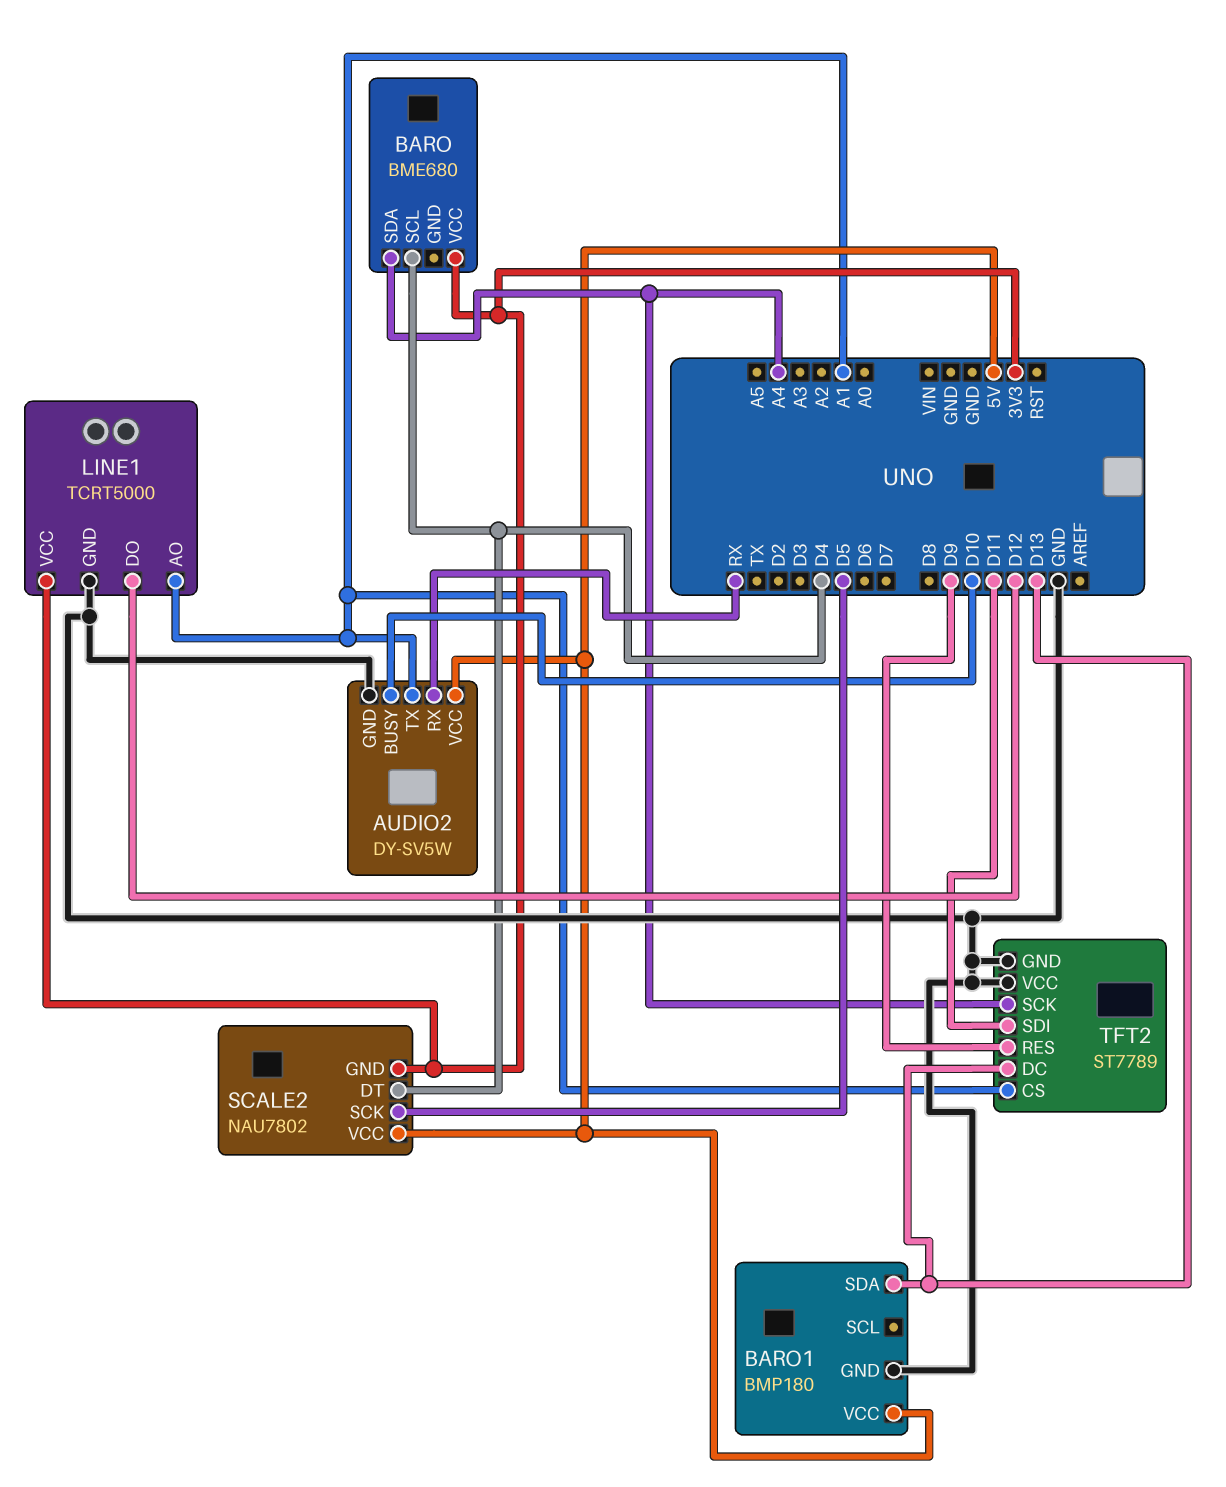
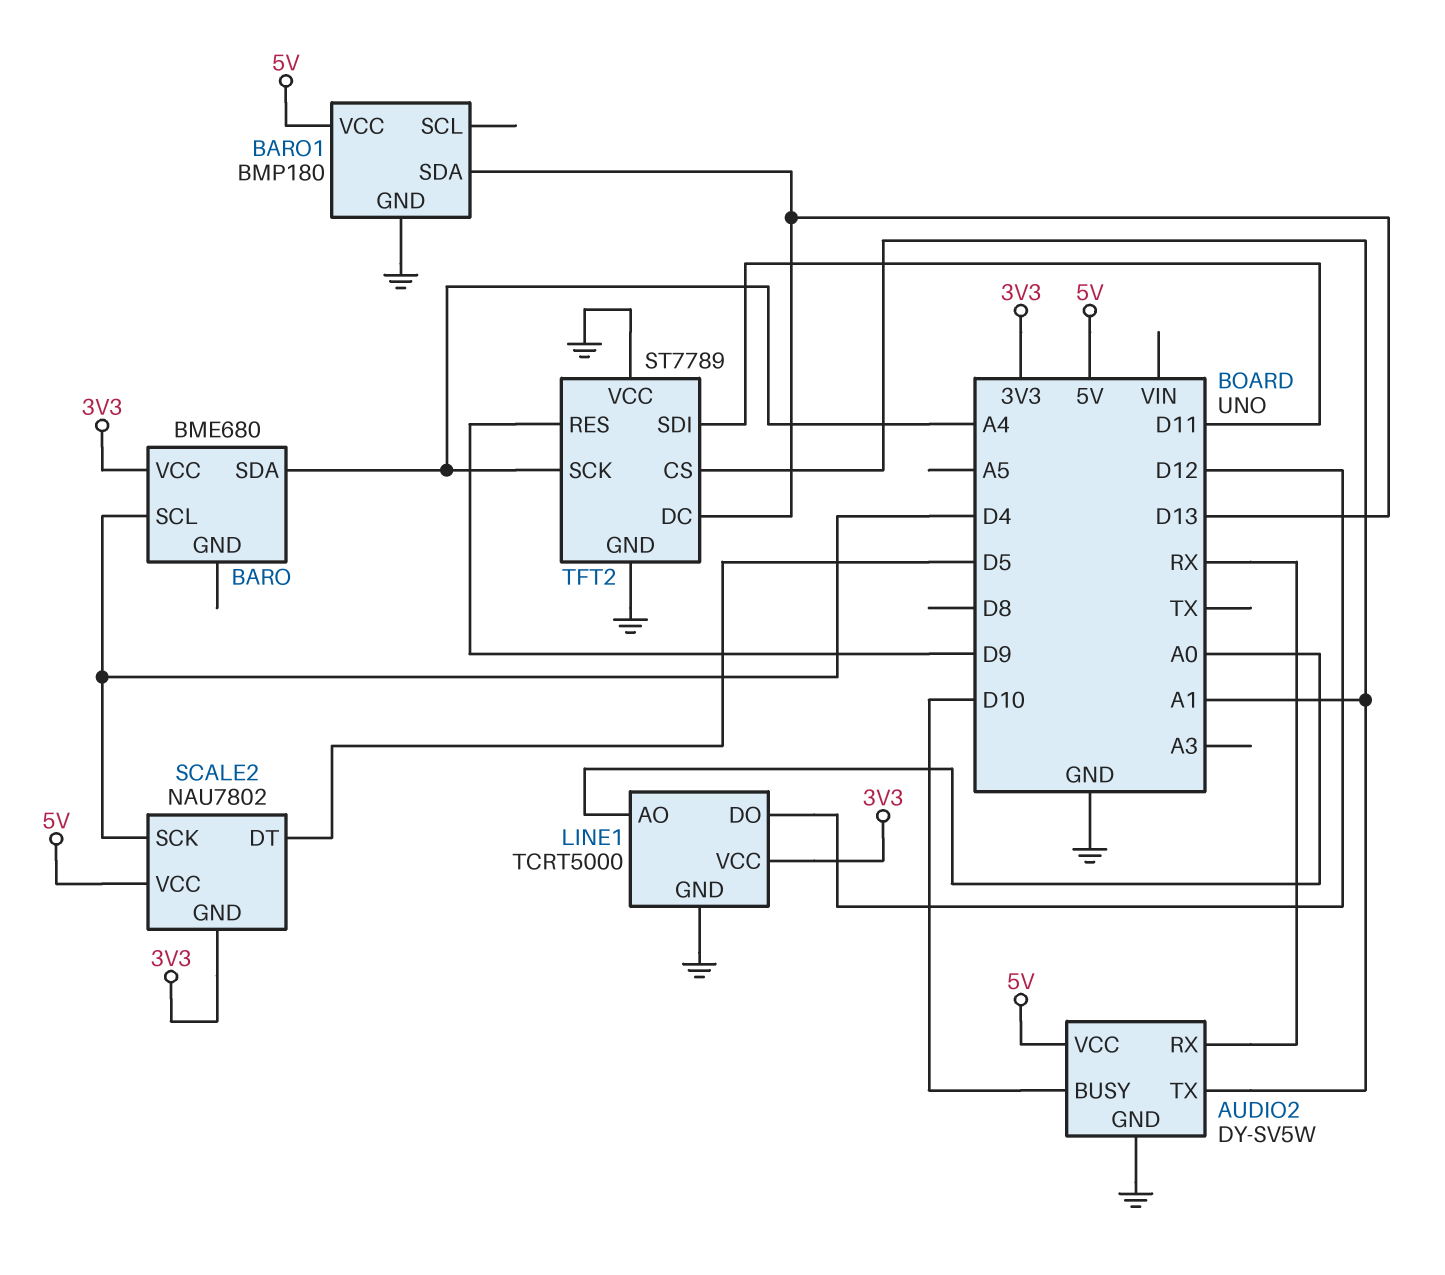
LINE1 pin AO: A1 -> A0
SCALE2 pin DT: D4 -> D5
SCALE2 pin SCK: D5 -> D4

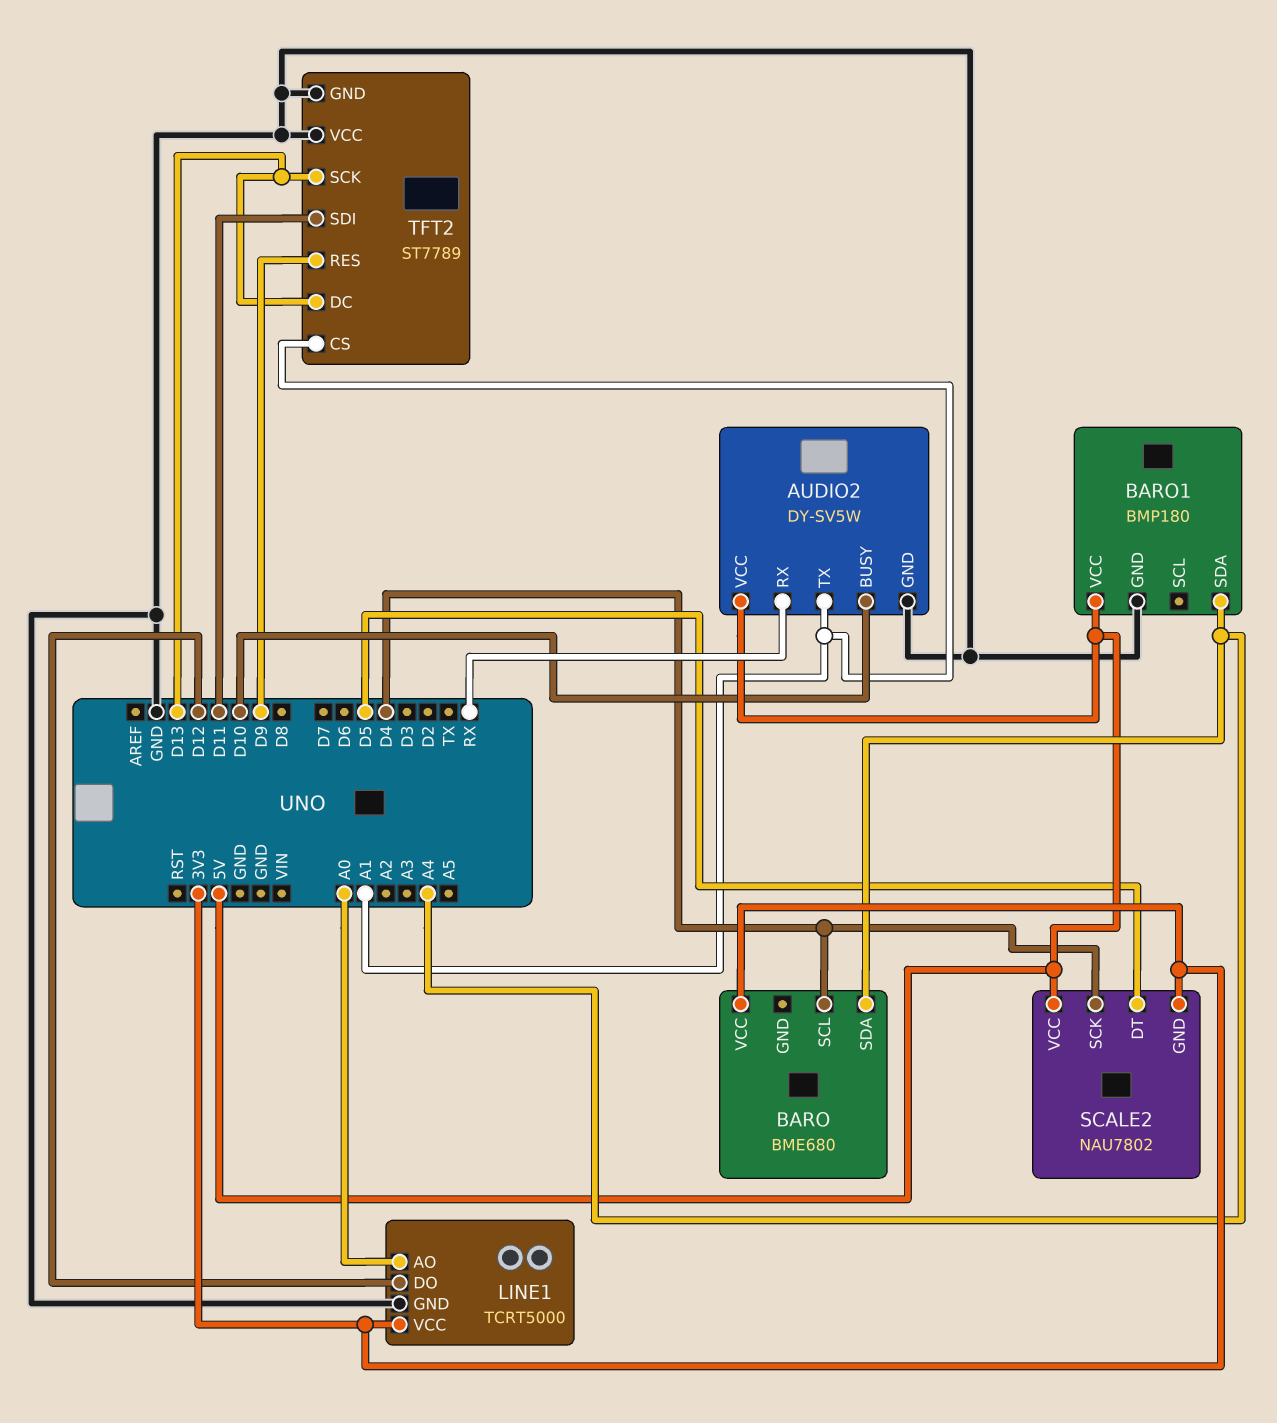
BARO1 pin SDA: D13 -> A4
TFT2 pin SCK: A4 -> D13

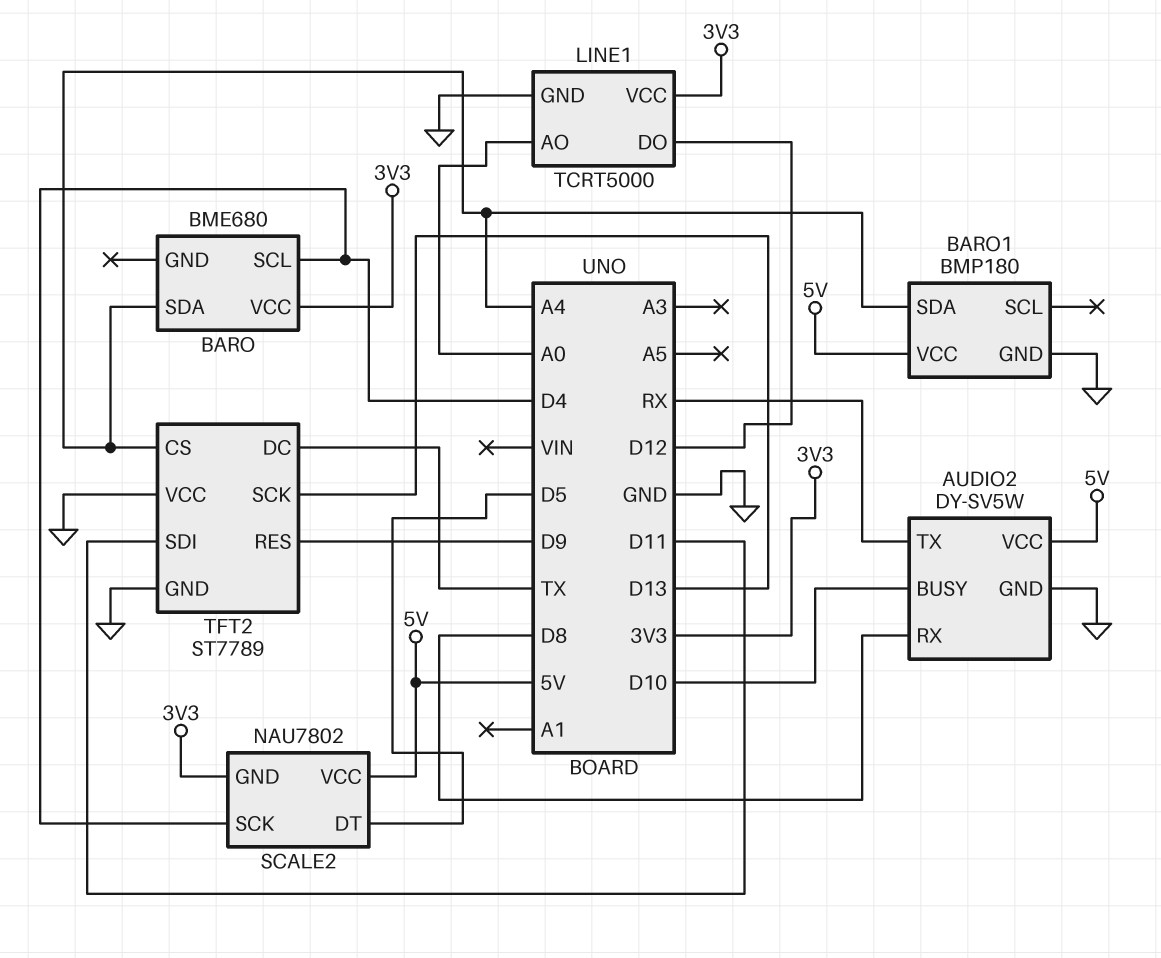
AUDIO2 pin RX: RX -> D8
AUDIO2 pin TX: A1 -> RX
TFT2 pin CS: A1 -> A4
TFT2 pin DC: D13 -> TX

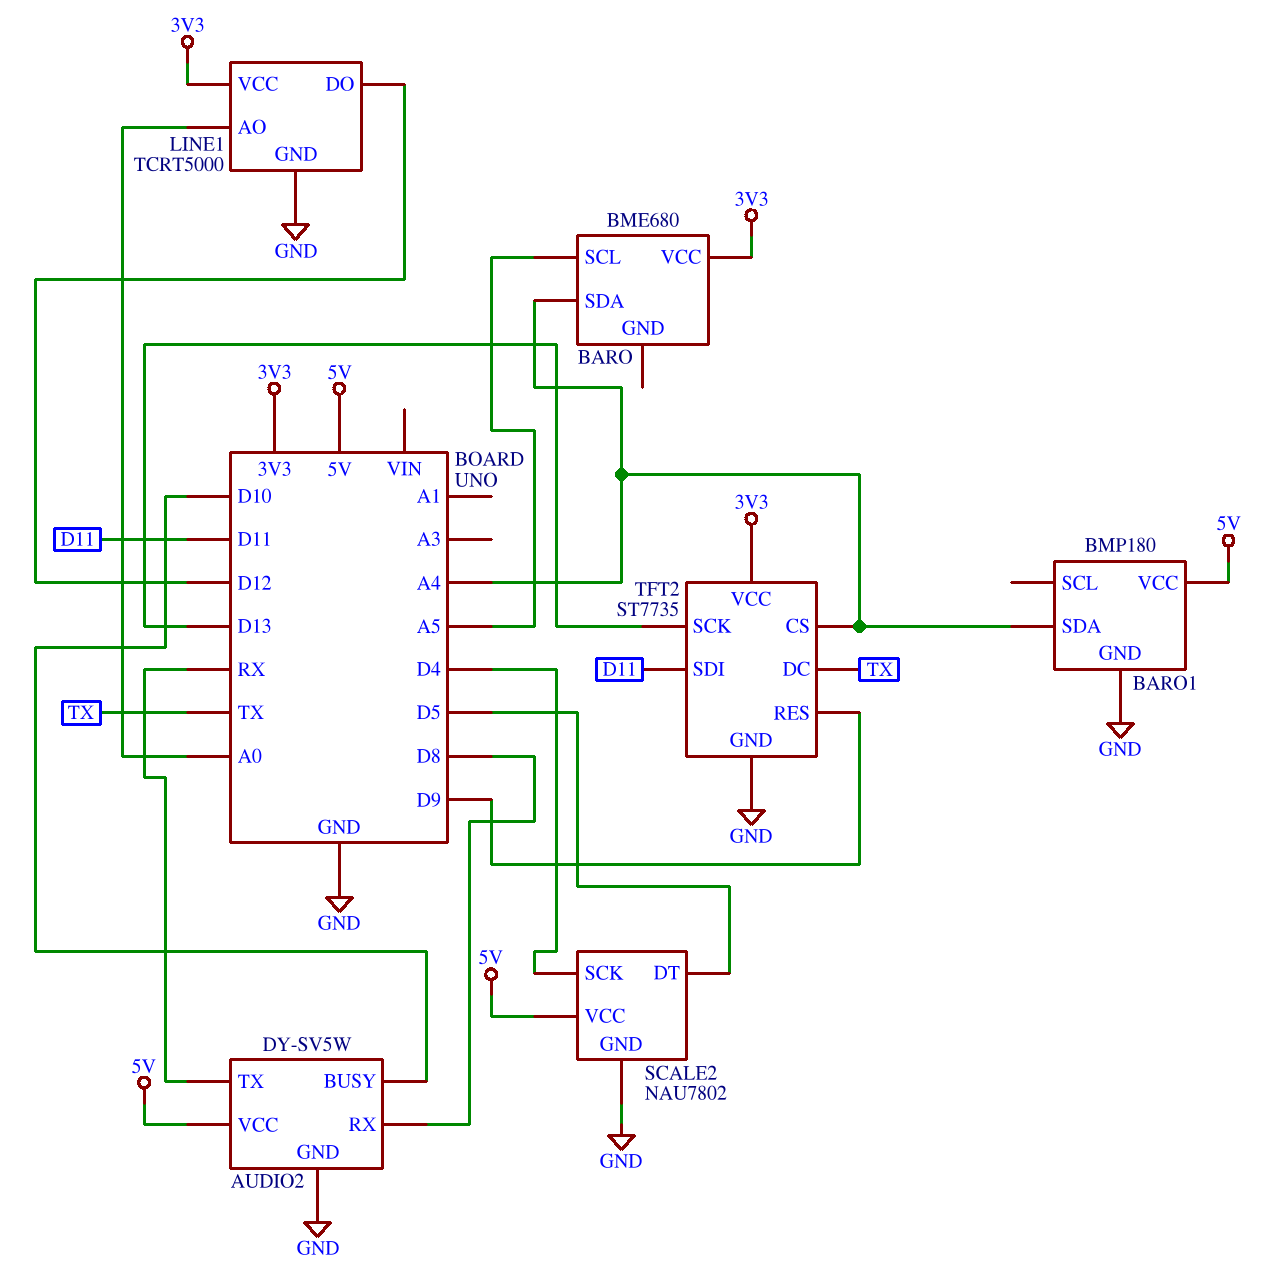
BARO pin SCL: D4 -> A5
SCALE2 pin GND: 3V3 -> GND
TFT2: ST7789 -> ST7735
TFT2 pin VCC: GND -> 3V3

